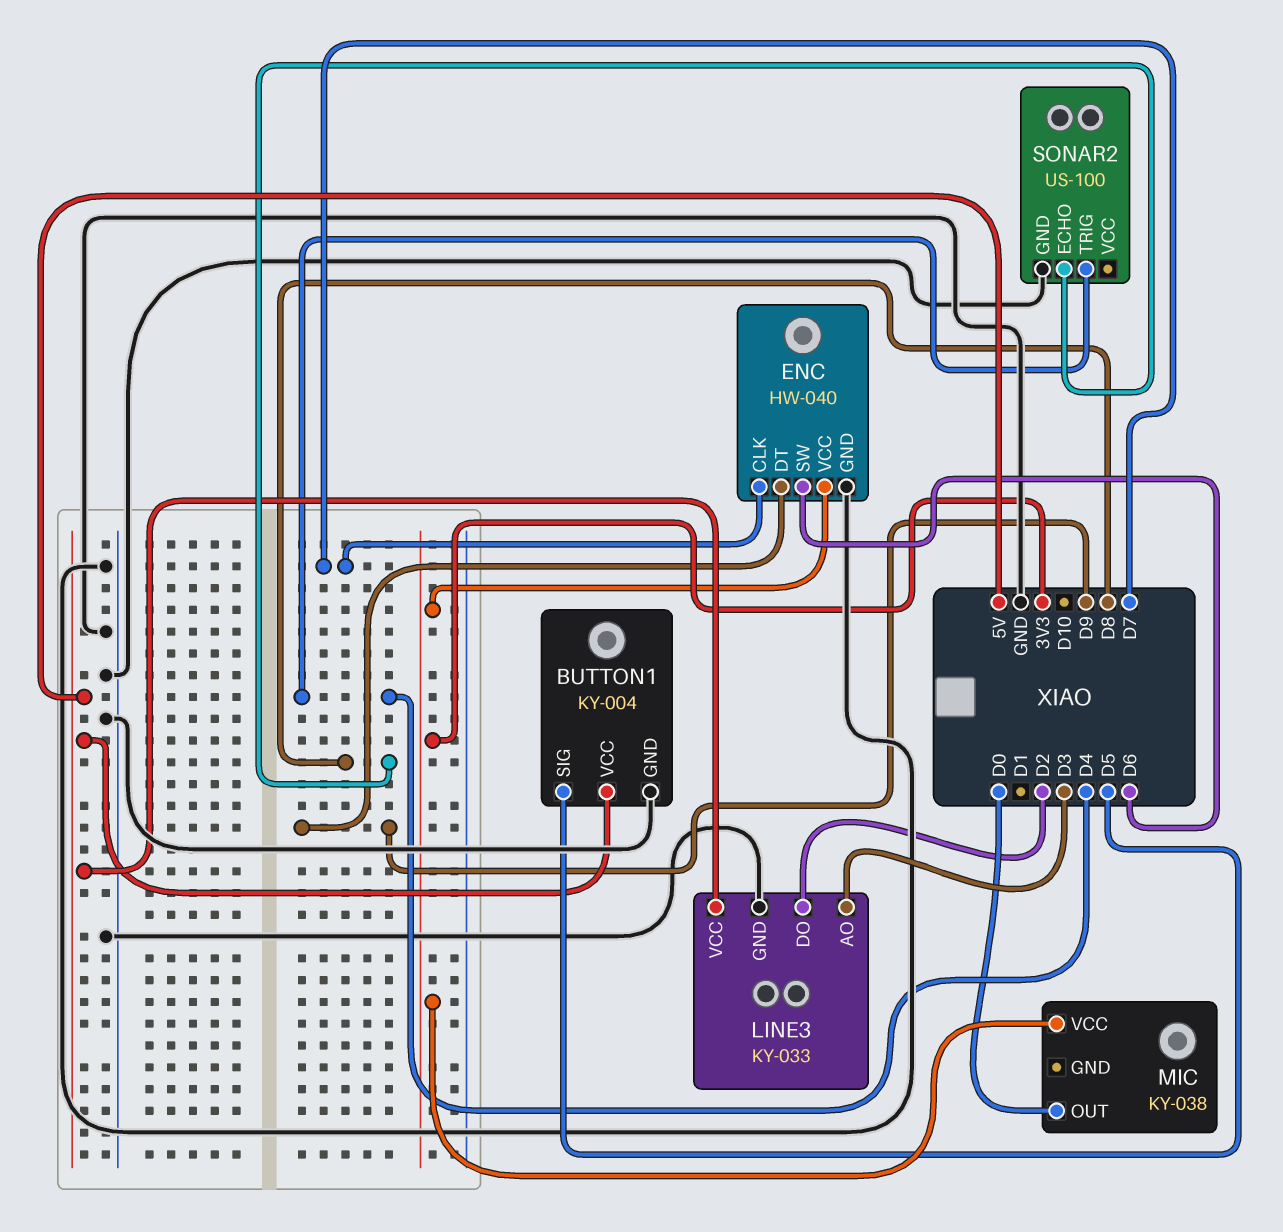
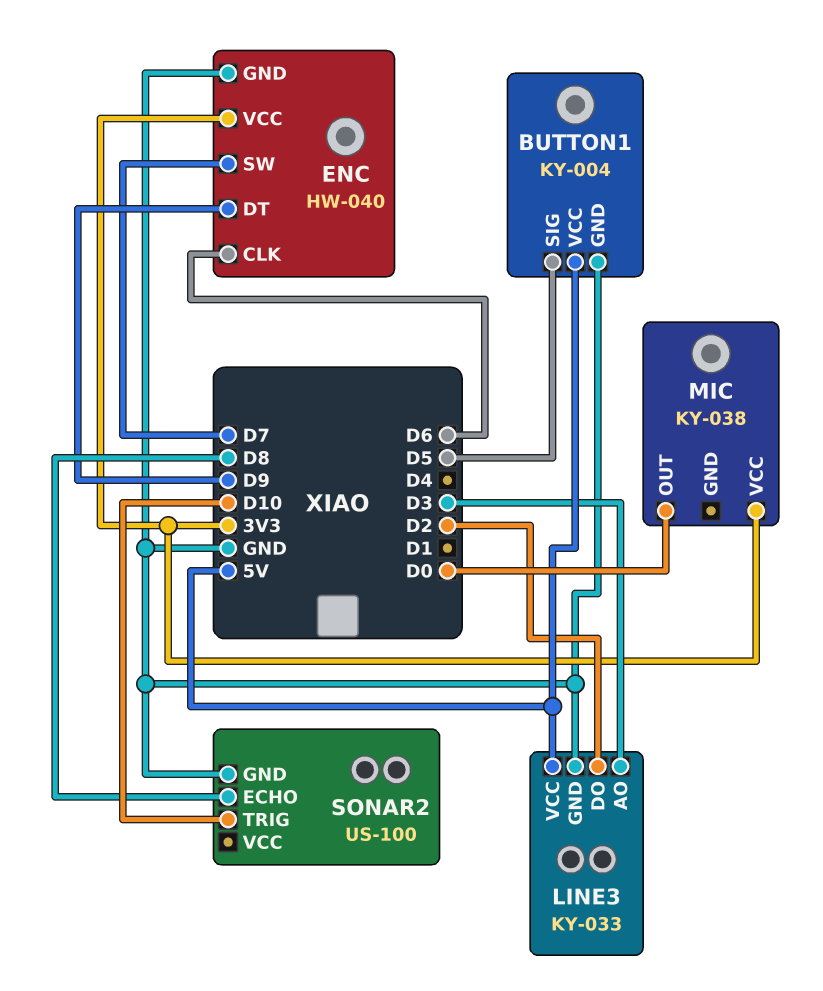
ENC pin CLK: D7 -> D6
ENC pin SW: D6 -> D7
SONAR2 pin TRIG: D4 -> D10

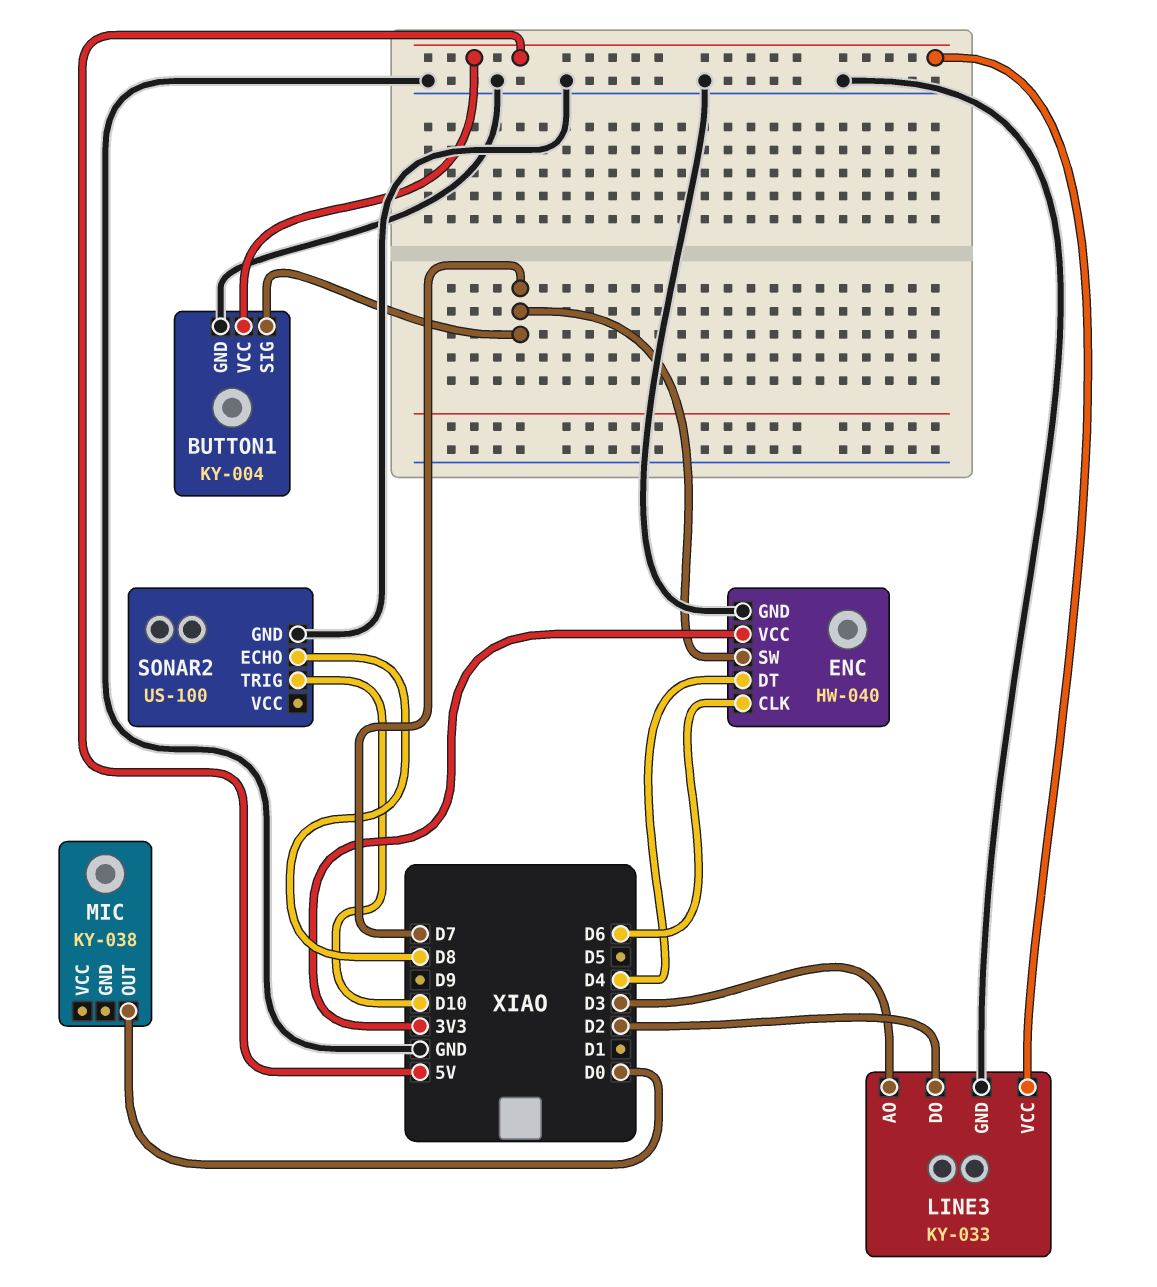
BUTTON1 pin SIG: D5 -> D7
ENC pin DT: D9 -> D4
MIC pin VCC: 3V3 -> none

